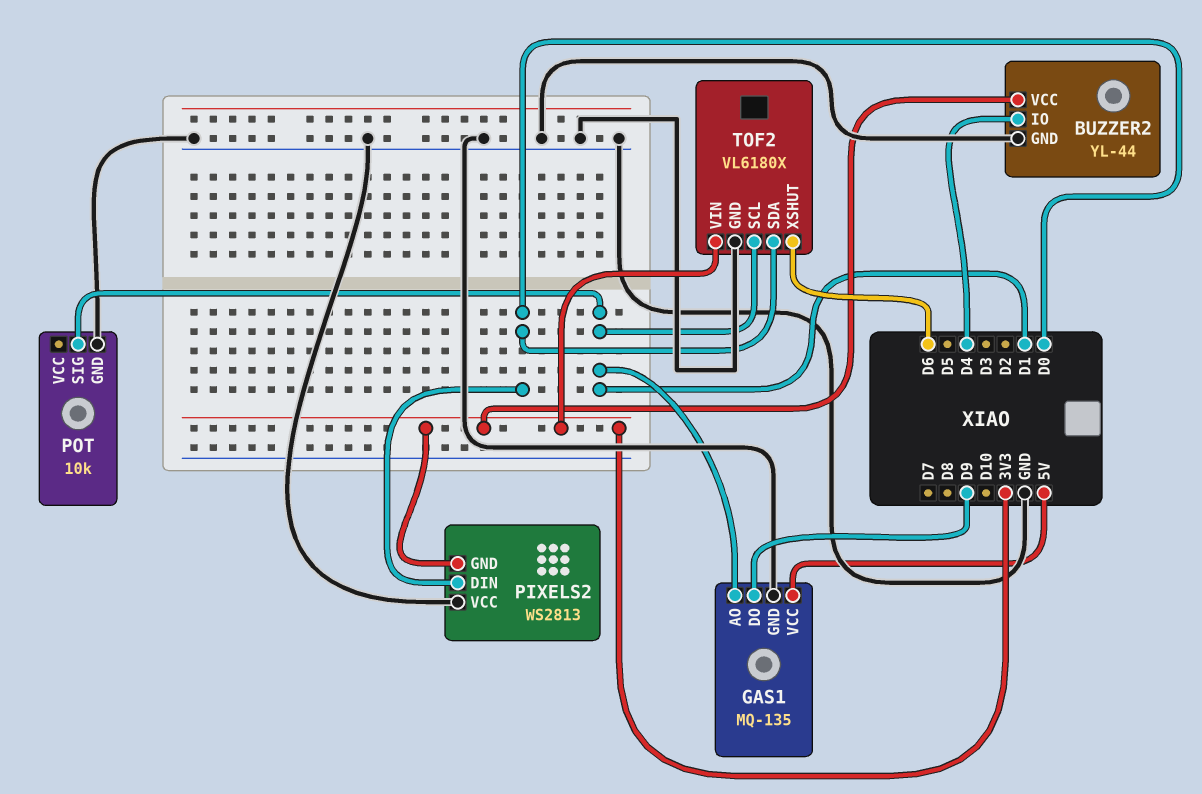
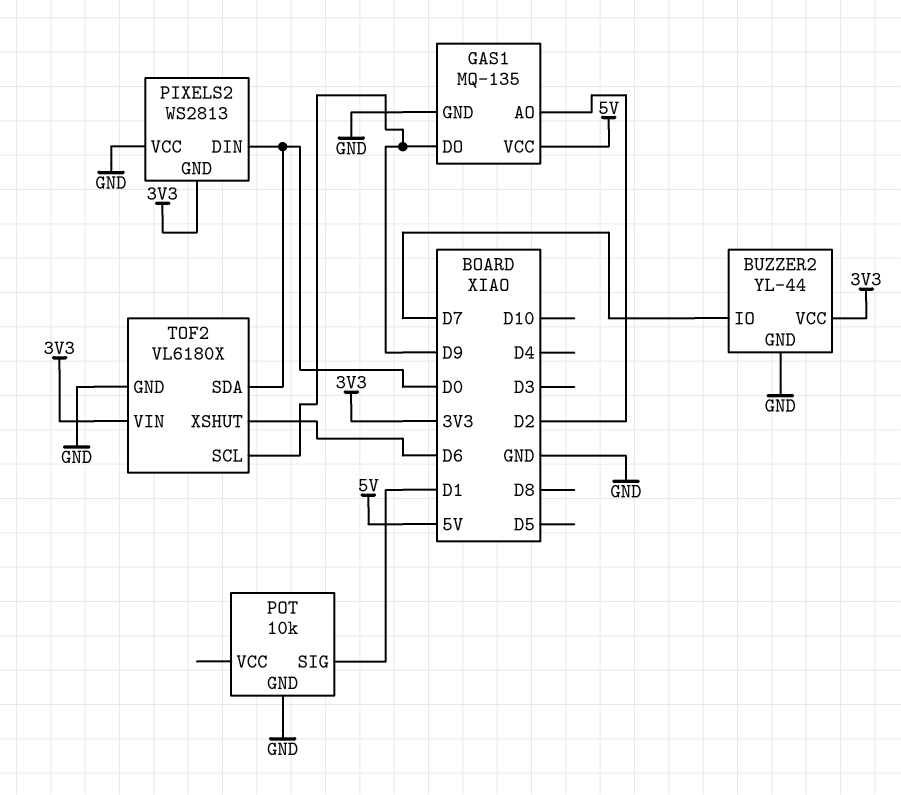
BUZZER2 pin IO: D4 -> D7
GAS1 pin AO: D1 -> D2
TOF2 pin SCL: D1 -> D9

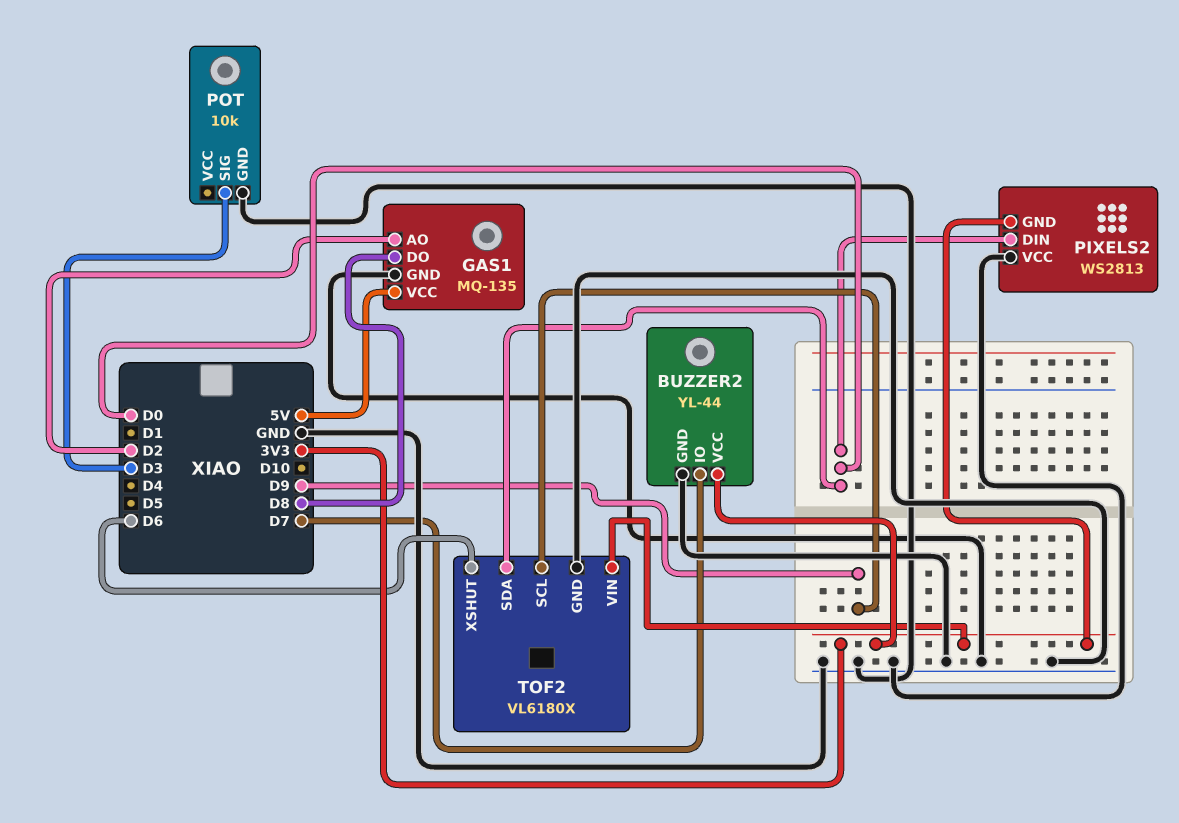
GAS1 pin DO: D9 -> D8
POT pin SIG: D1 -> D3

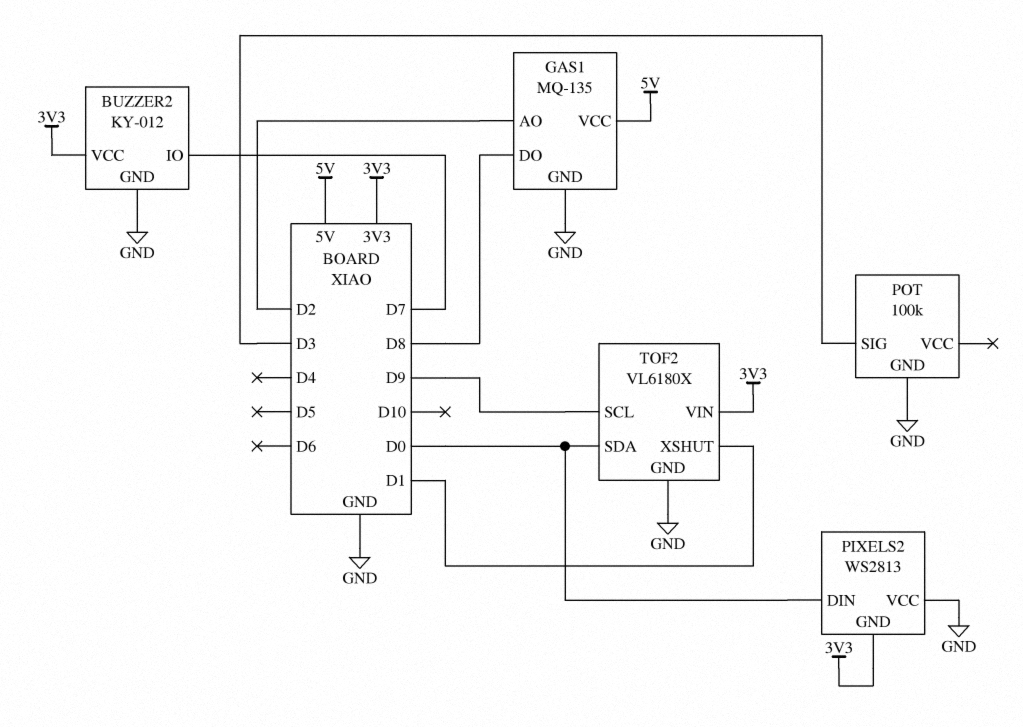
BUZZER2: YL-44 -> KY-012
POT: 10k -> 100k
TOF2 pin XSHUT: D6 -> D1

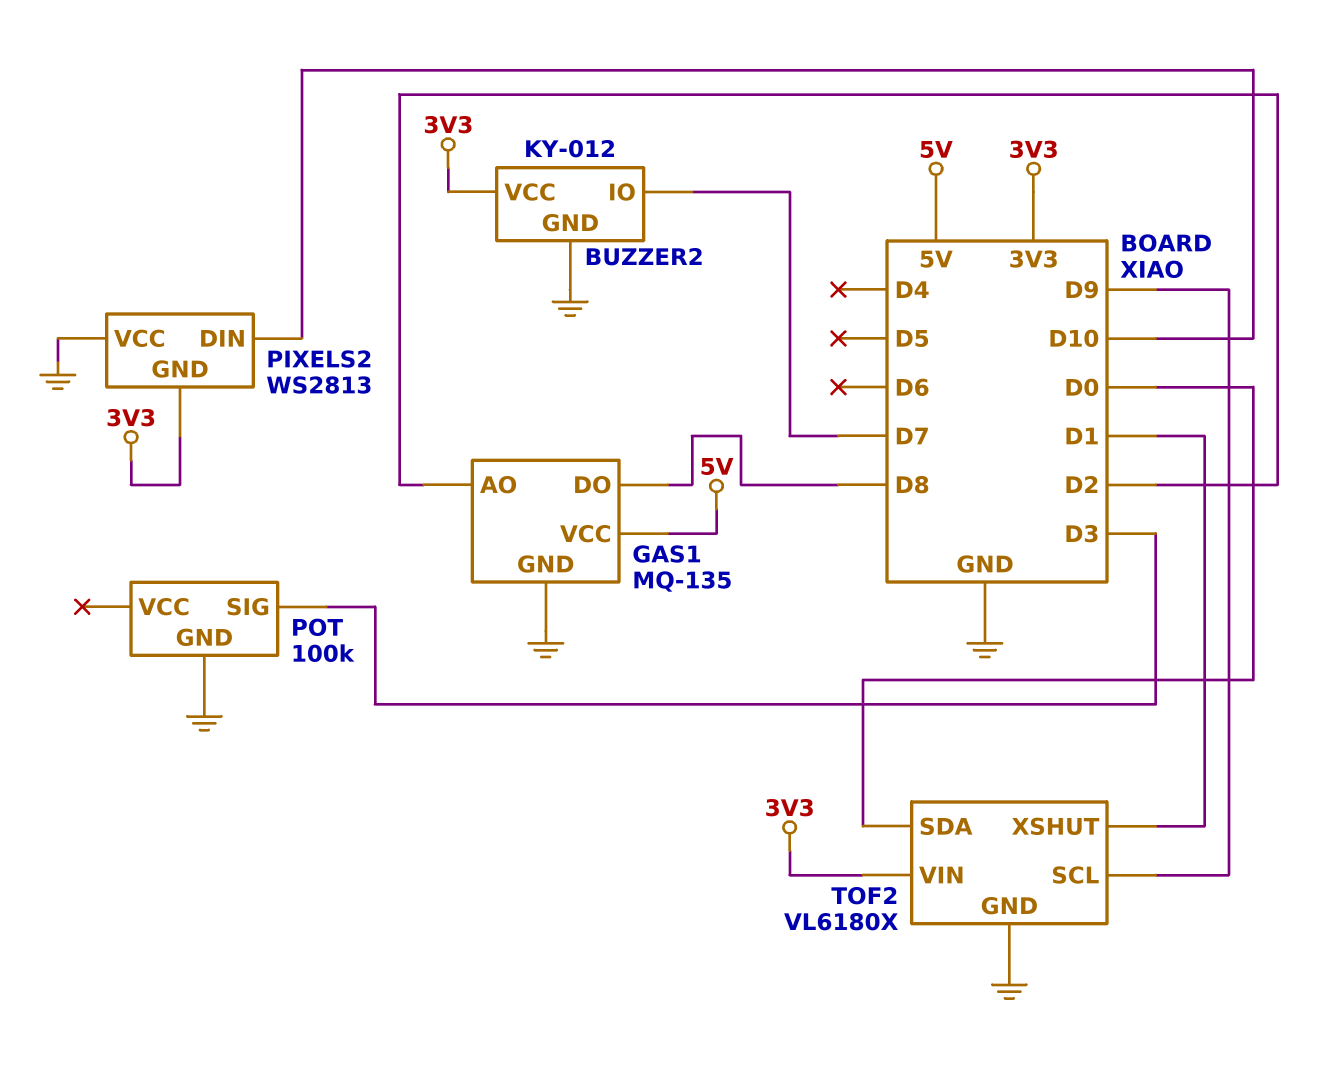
PIXELS2 pin DIN: D0 -> D10

